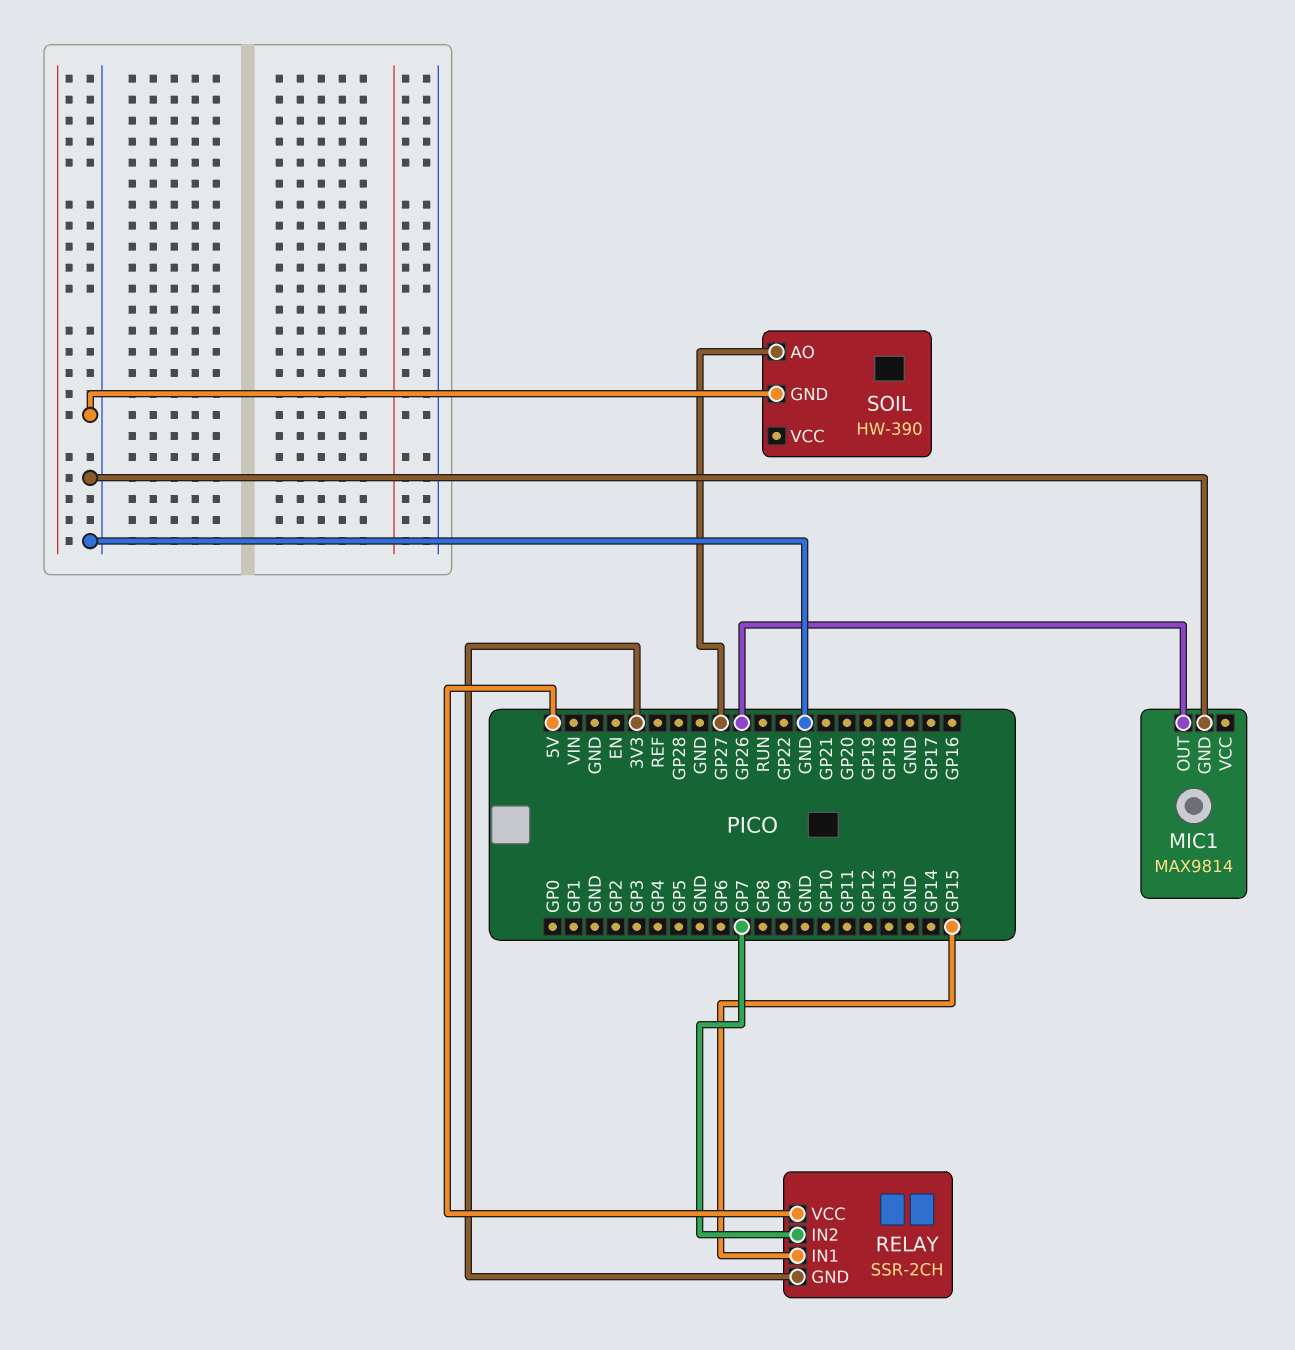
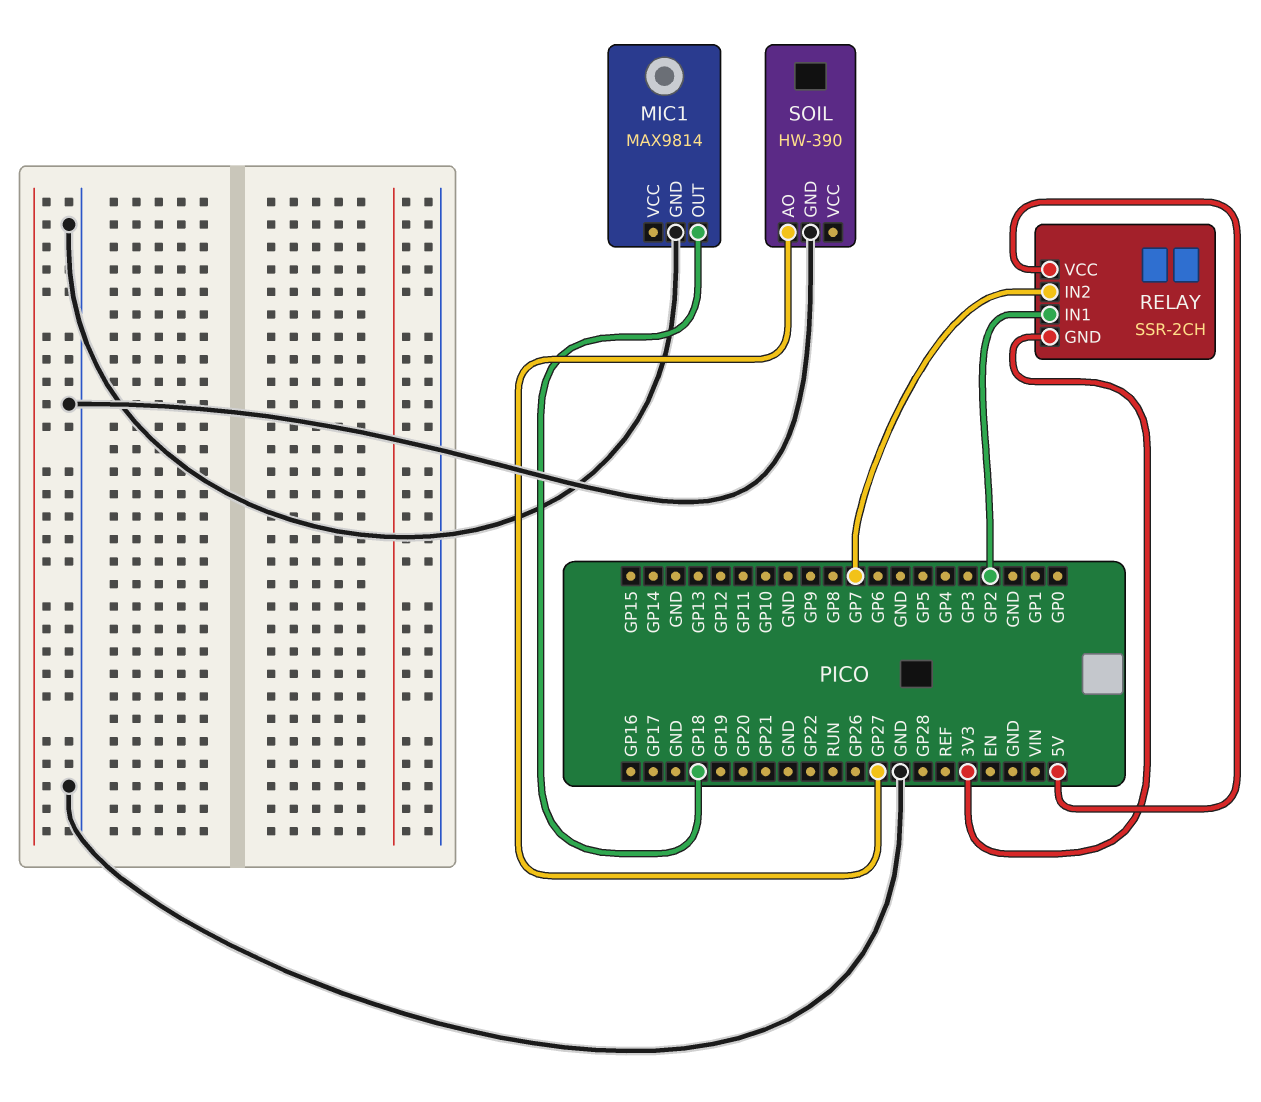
MIC1 pin OUT: GP26 -> GP18
RELAY pin IN1: GP15 -> GP2

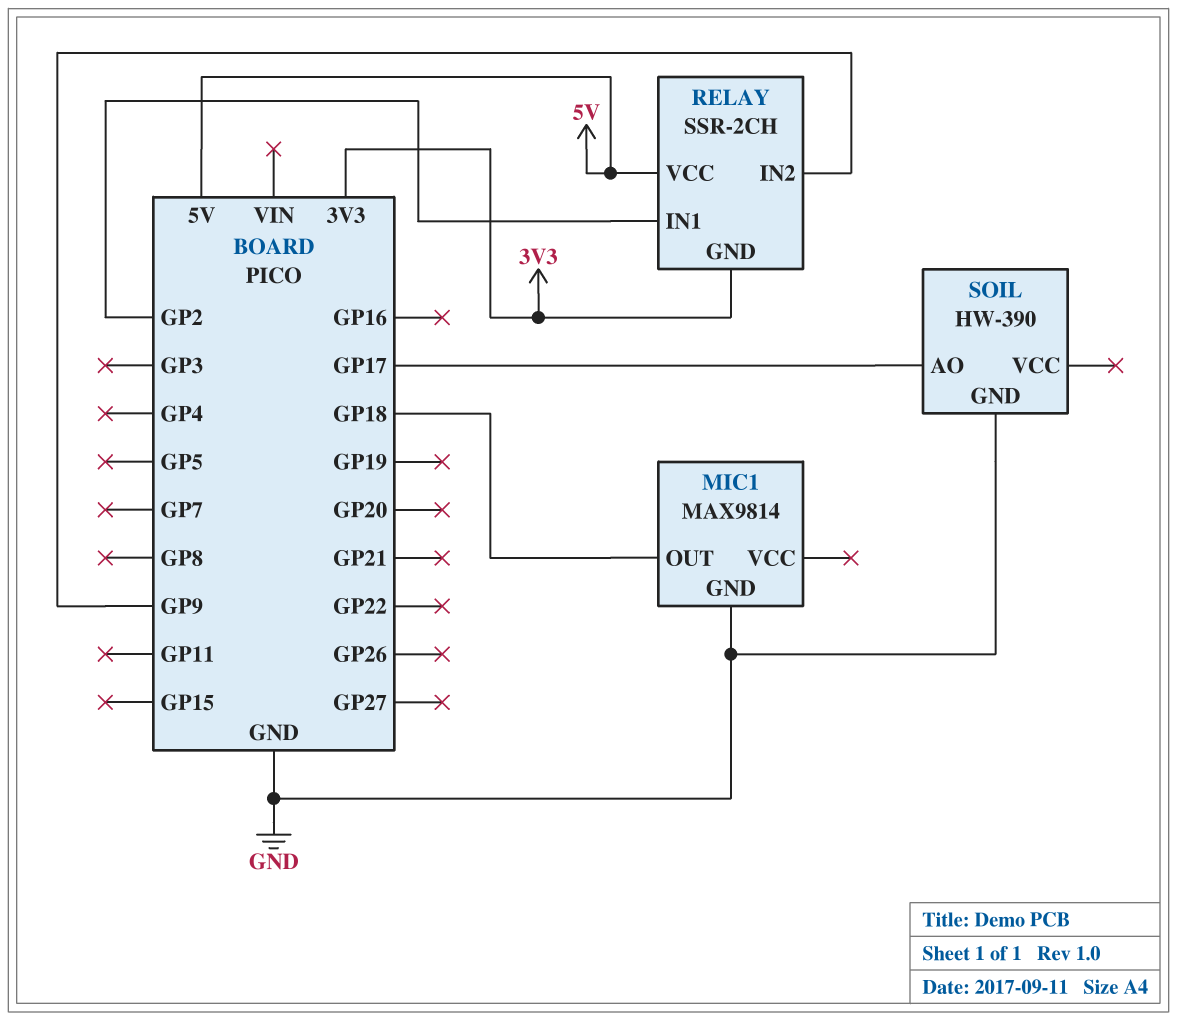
RELAY pin IN2: GP7 -> GP9
SOIL pin AO: GP27 -> GP17

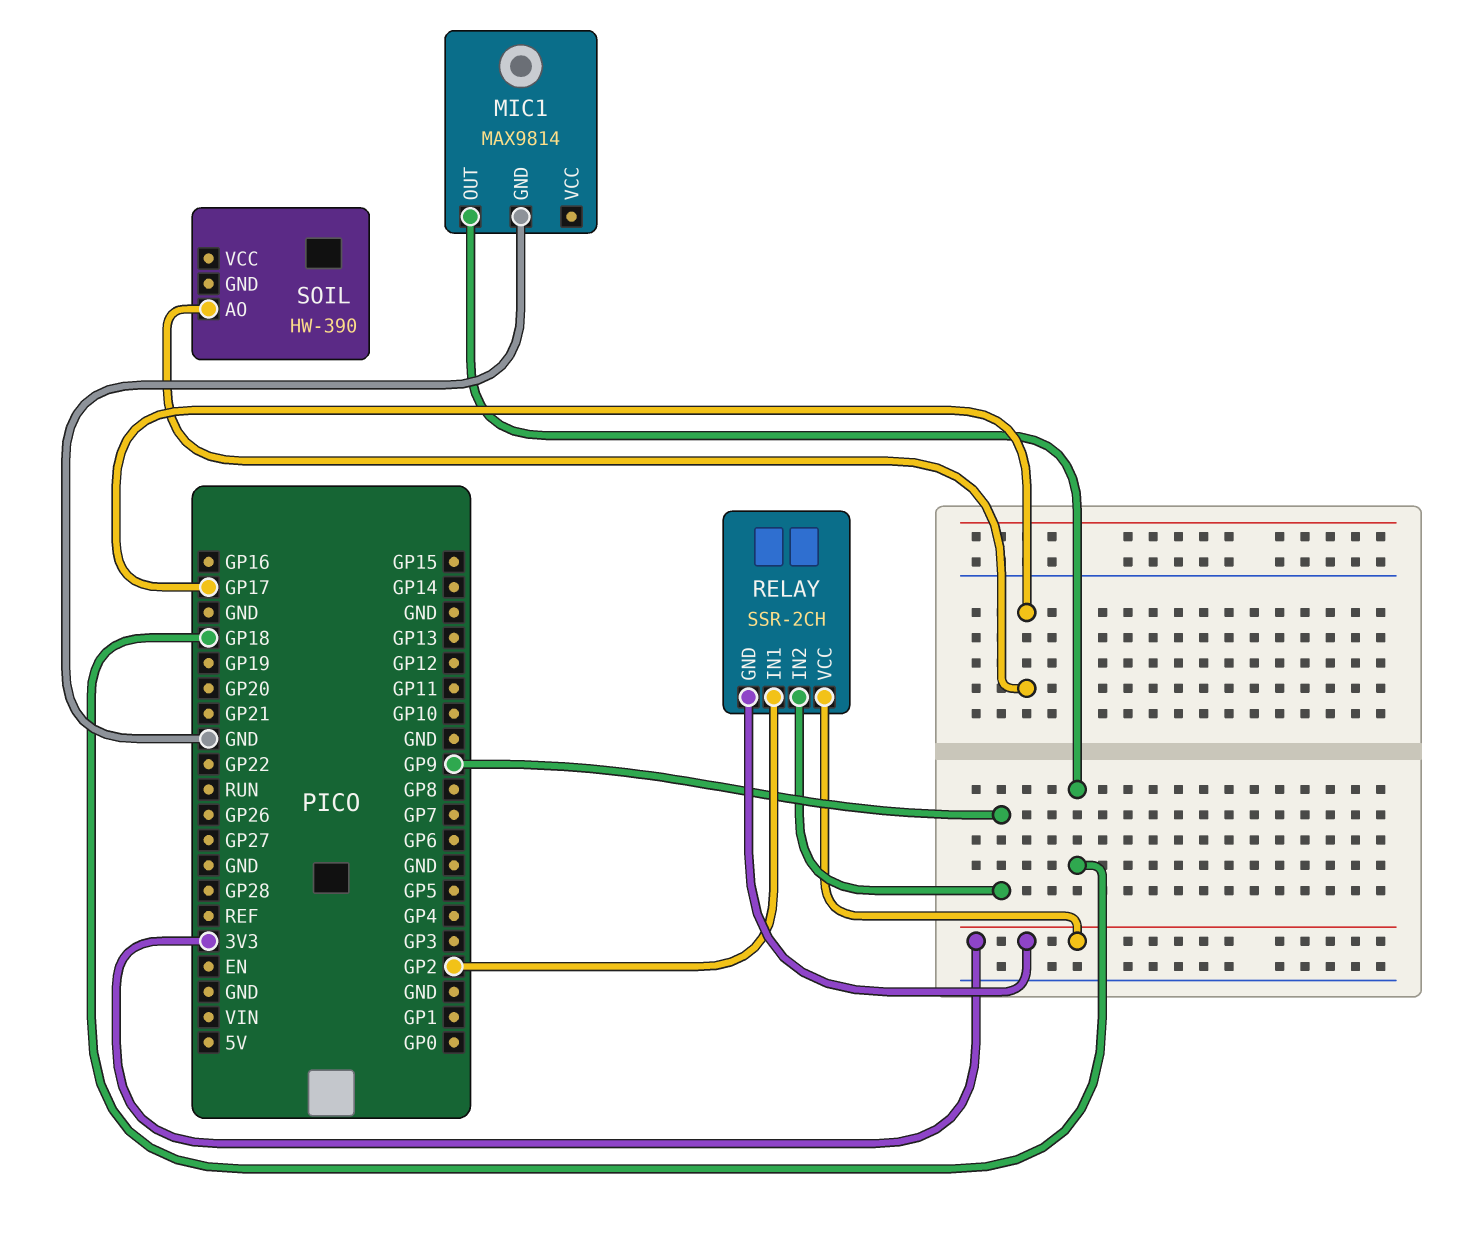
RELAY pin VCC: 5V -> 3V3
SOIL pin GND: GND -> none

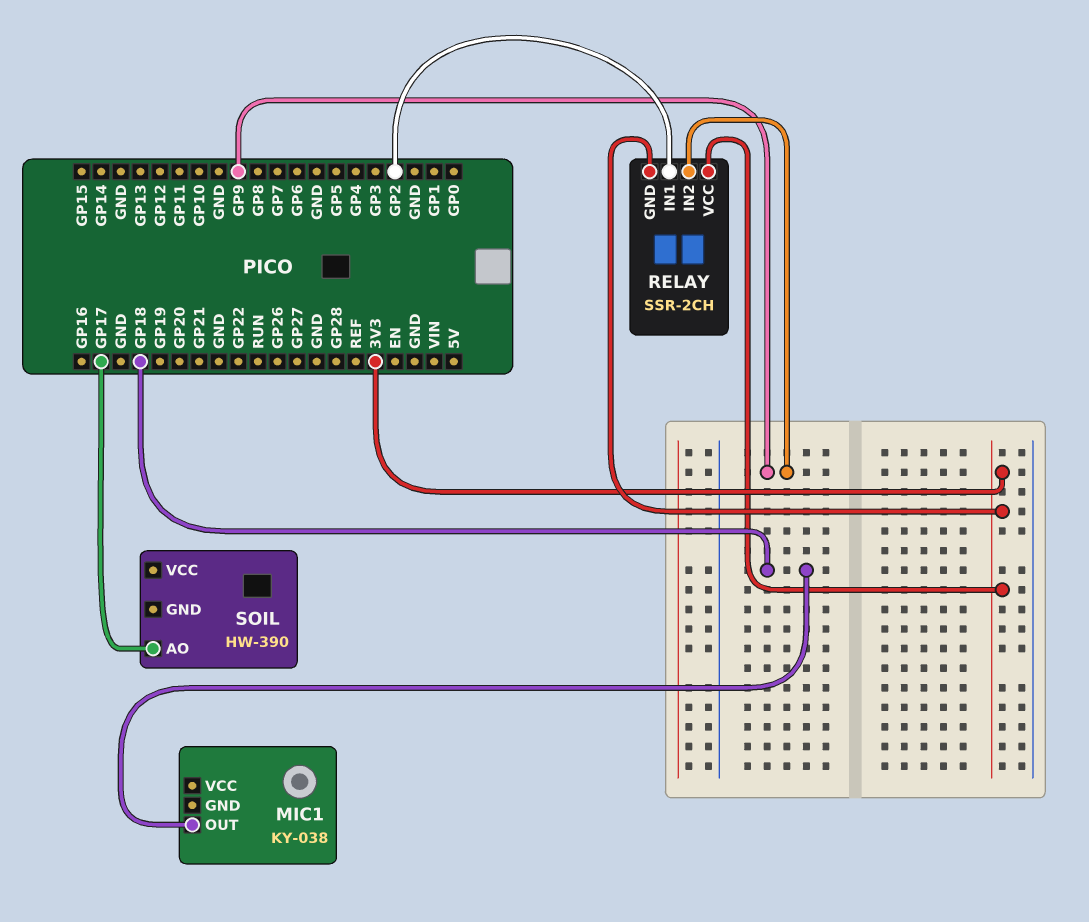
MIC1: MAX9814 -> KY-038
MIC1 pin GND: GND -> none

